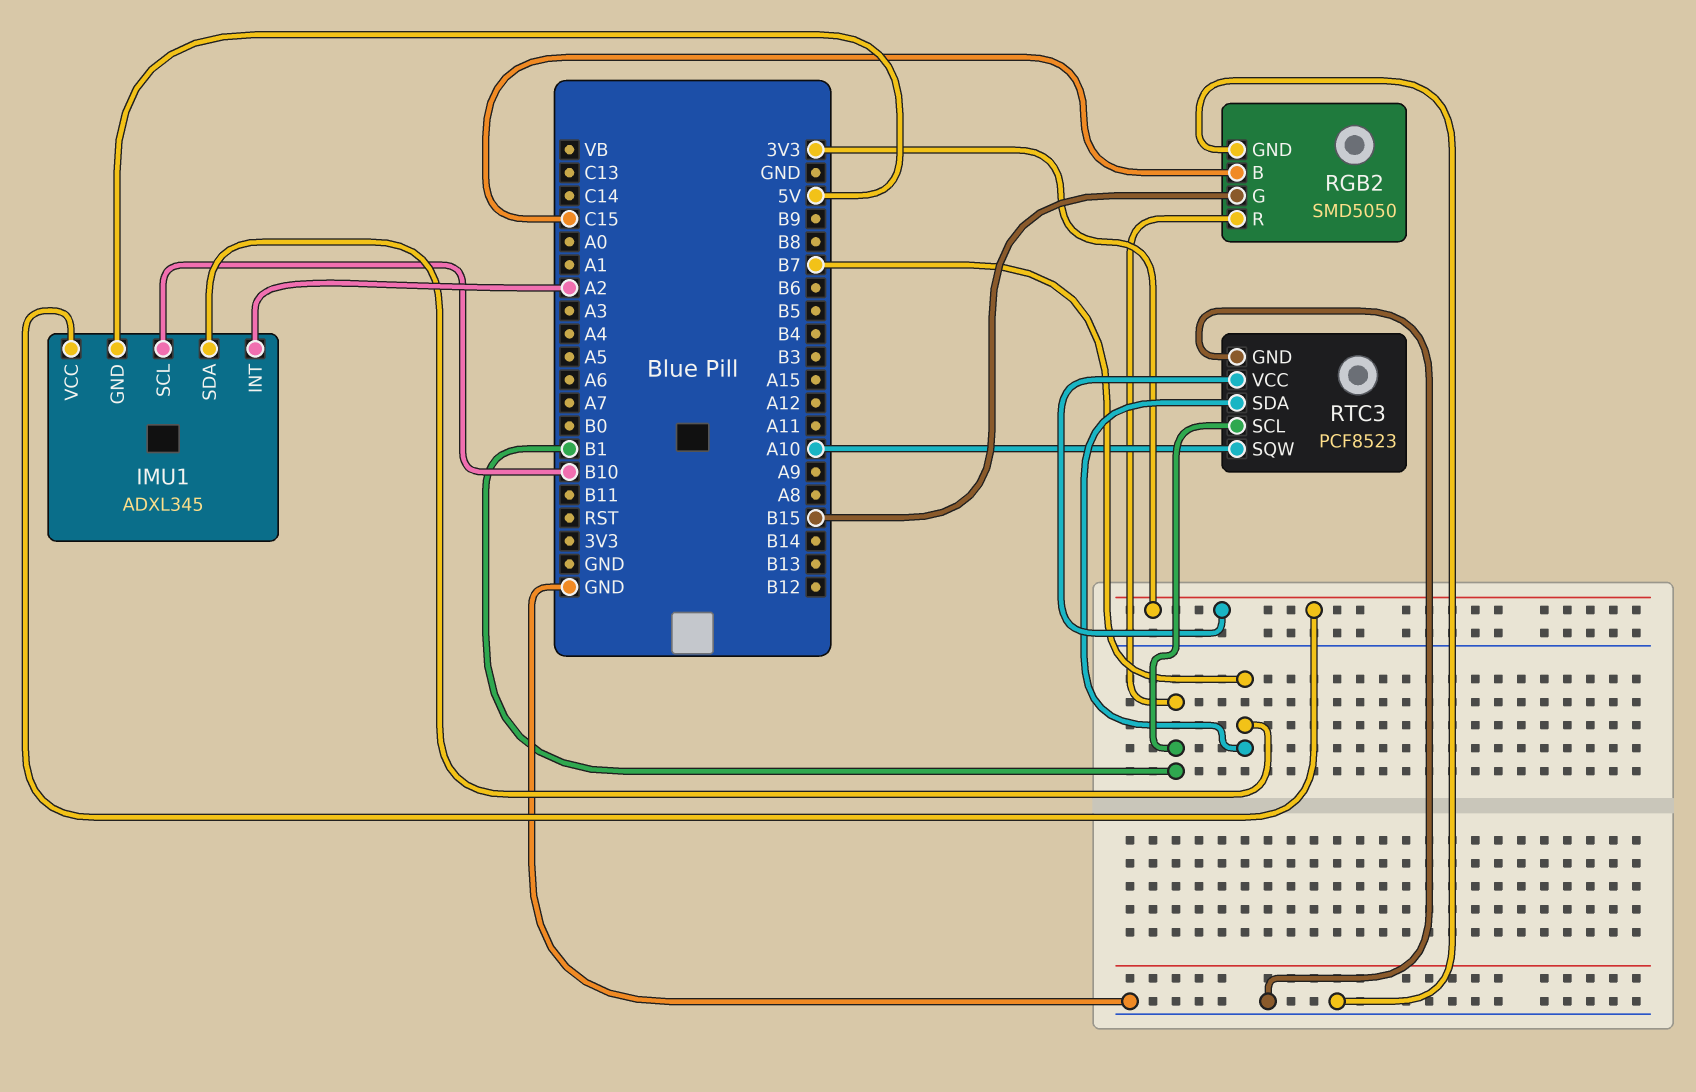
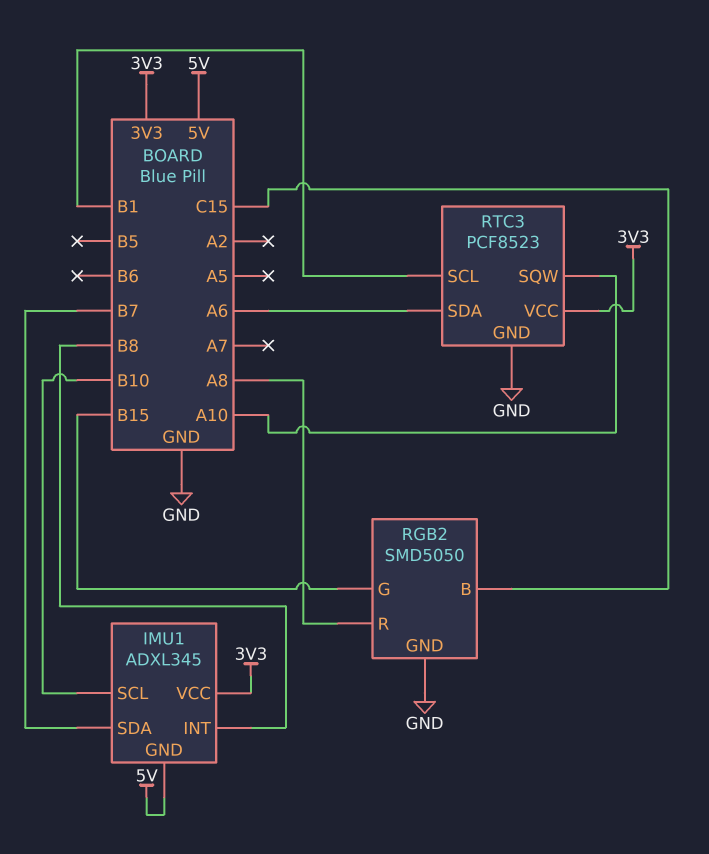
IMU1 pin INT: A2 -> B8
RGB2 pin R: B1 -> A8
RTC3 pin SDA: B7 -> A6

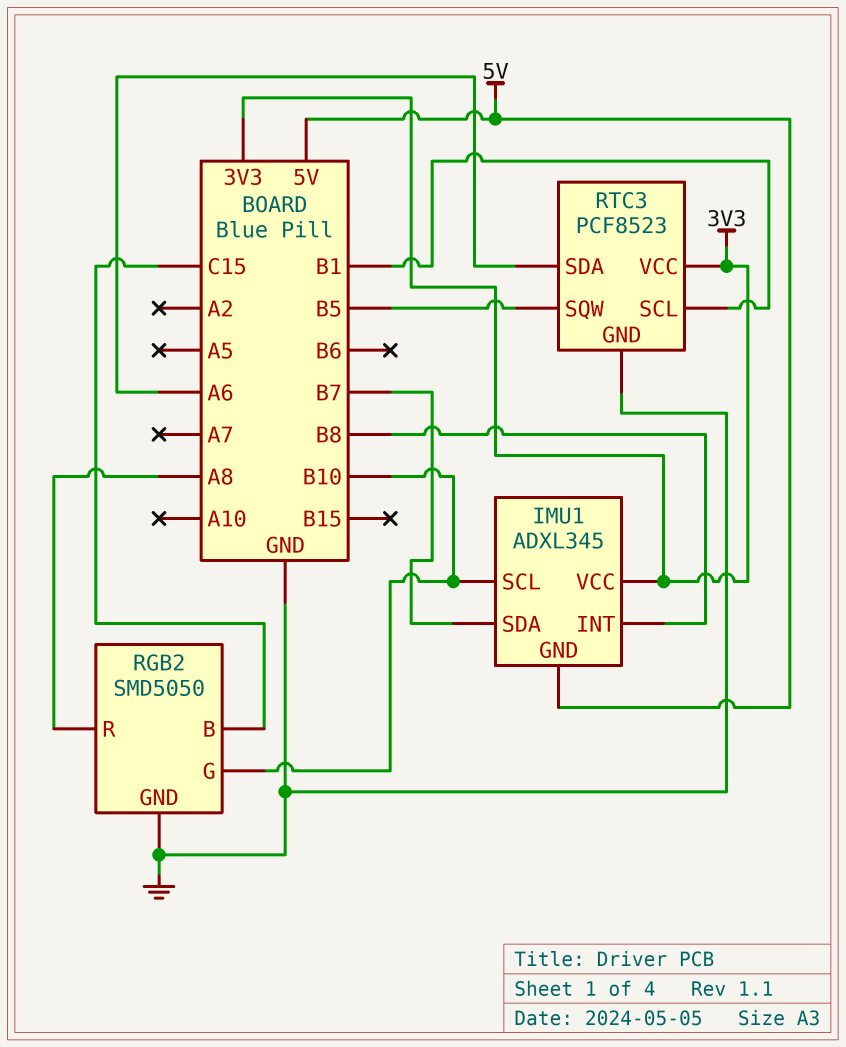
RGB2 pin G: B15 -> B10
RTC3 pin SQW: A10 -> B5

